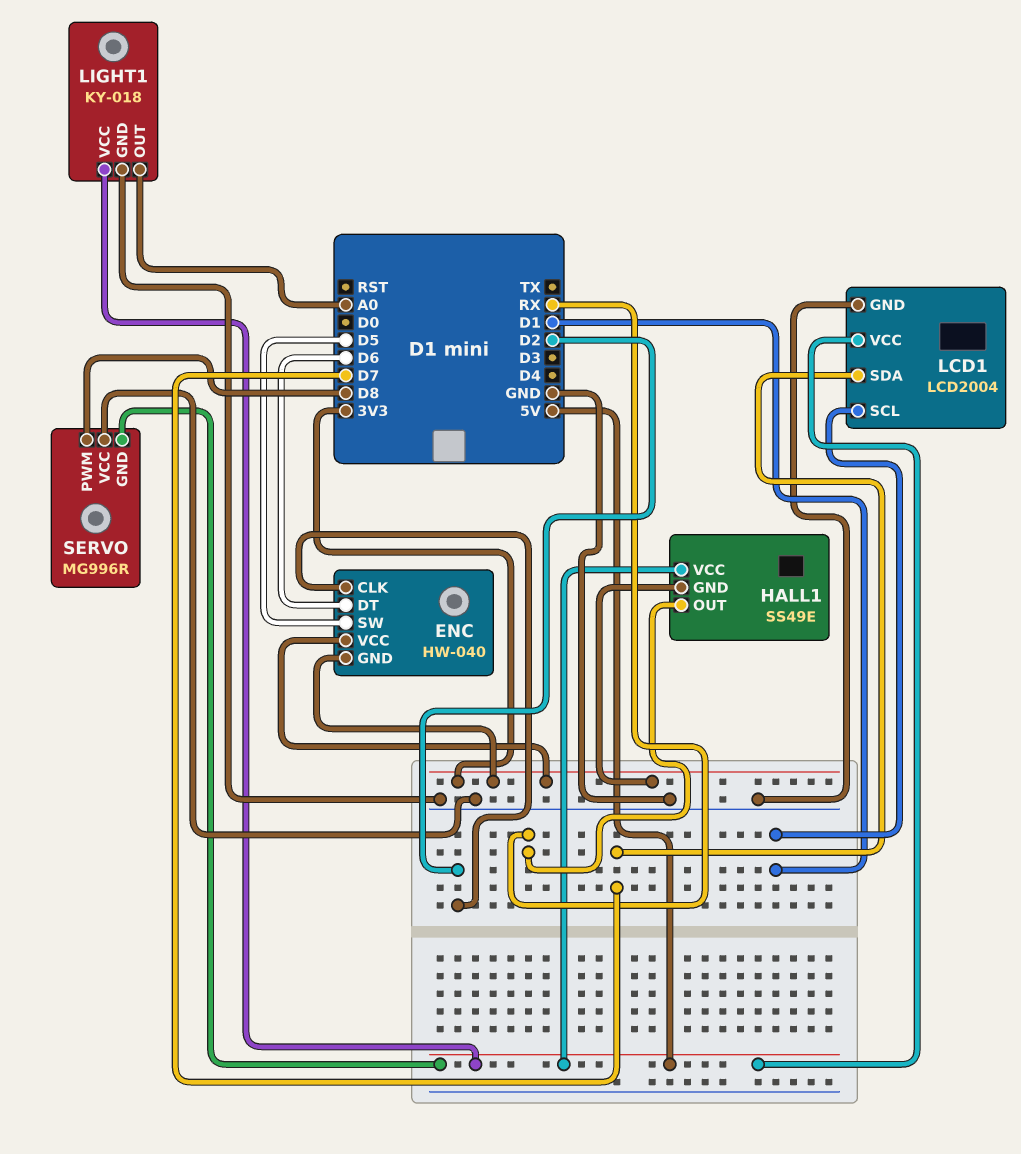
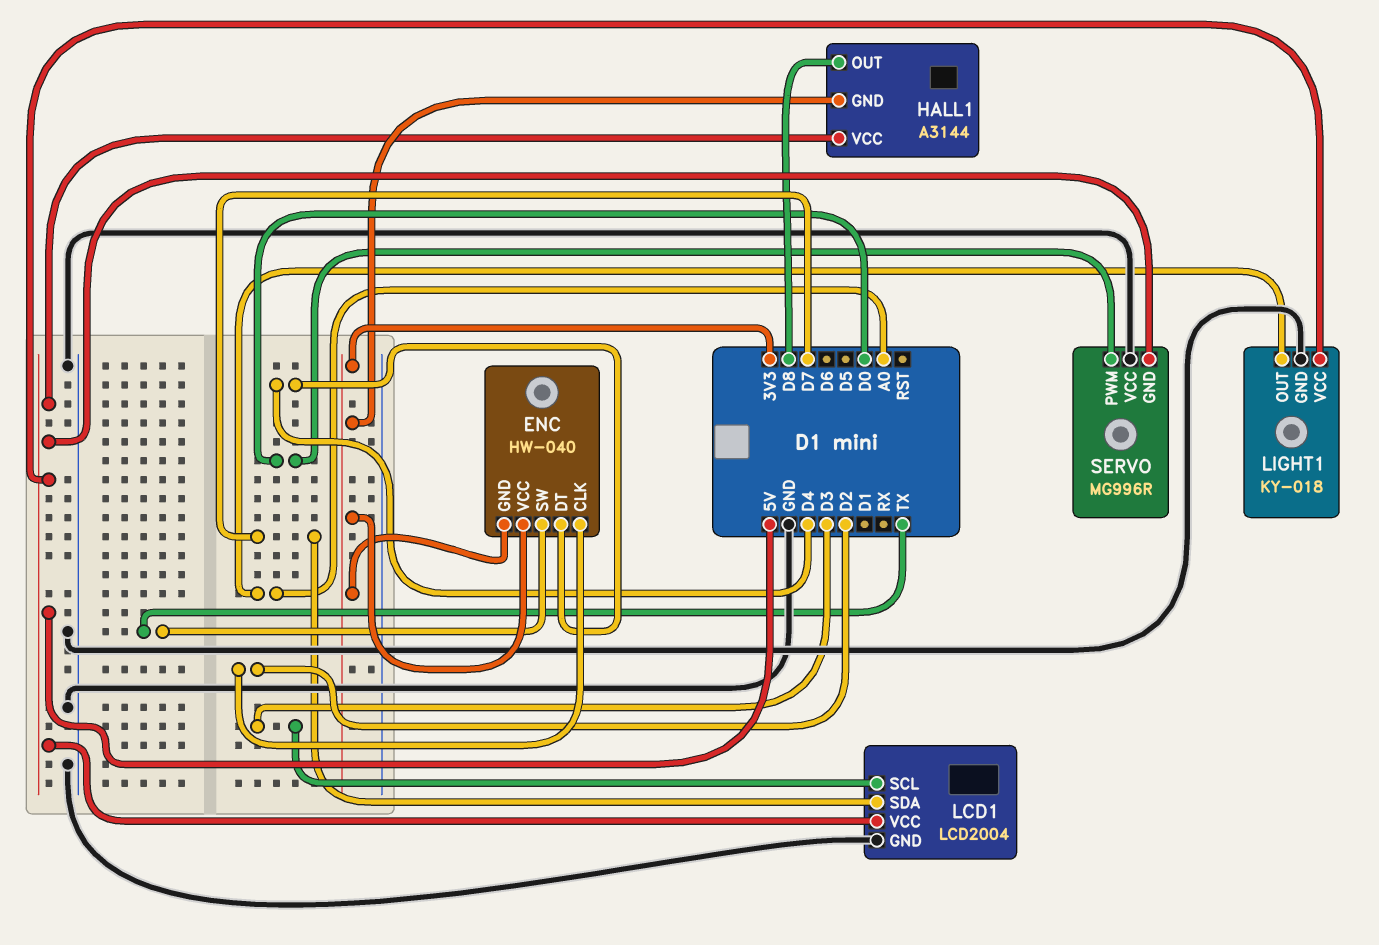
ENC pin DT: D6 -> D4
ENC pin SW: D5 -> TX
HALL1: SS49E -> A3144
HALL1 pin OUT: RX -> D8
LCD1 pin SCL: D1 -> D3
SERVO pin PWM: D8 -> D0

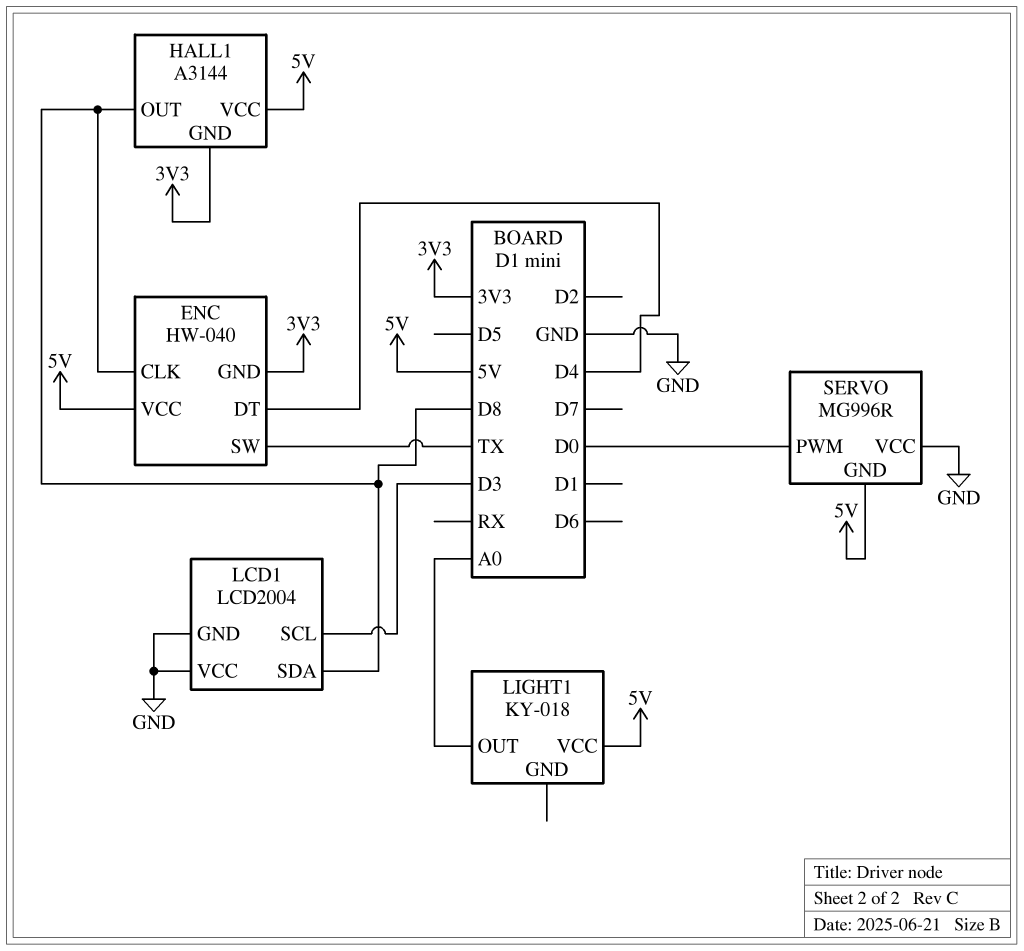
ENC pin CLK: D2 -> D8
ENC pin VCC: 3V3 -> 5V
LCD1 pin SDA: D7 -> D8
LCD1 pin VCC: 5V -> GND
LIGHT1 pin GND: GND -> none

